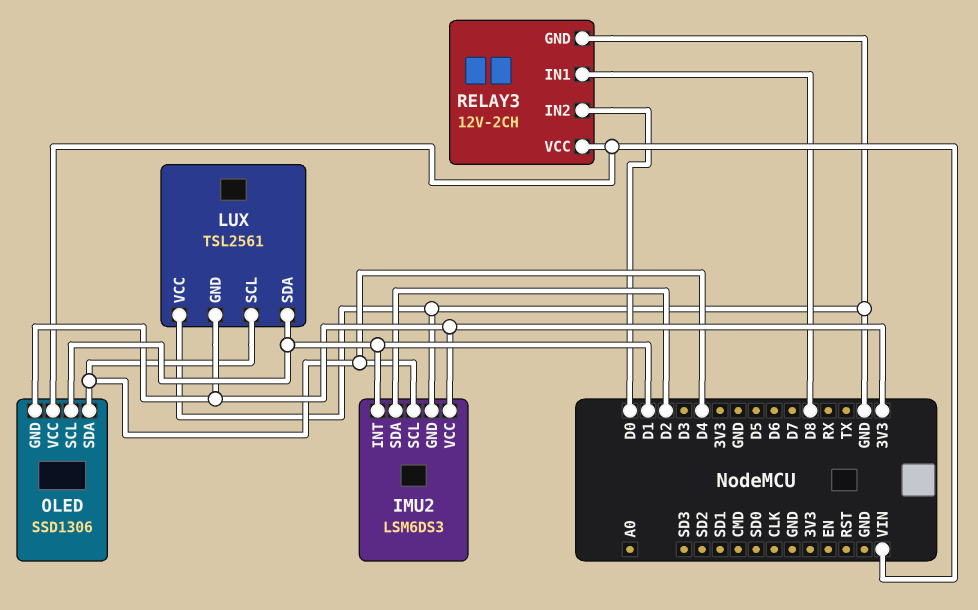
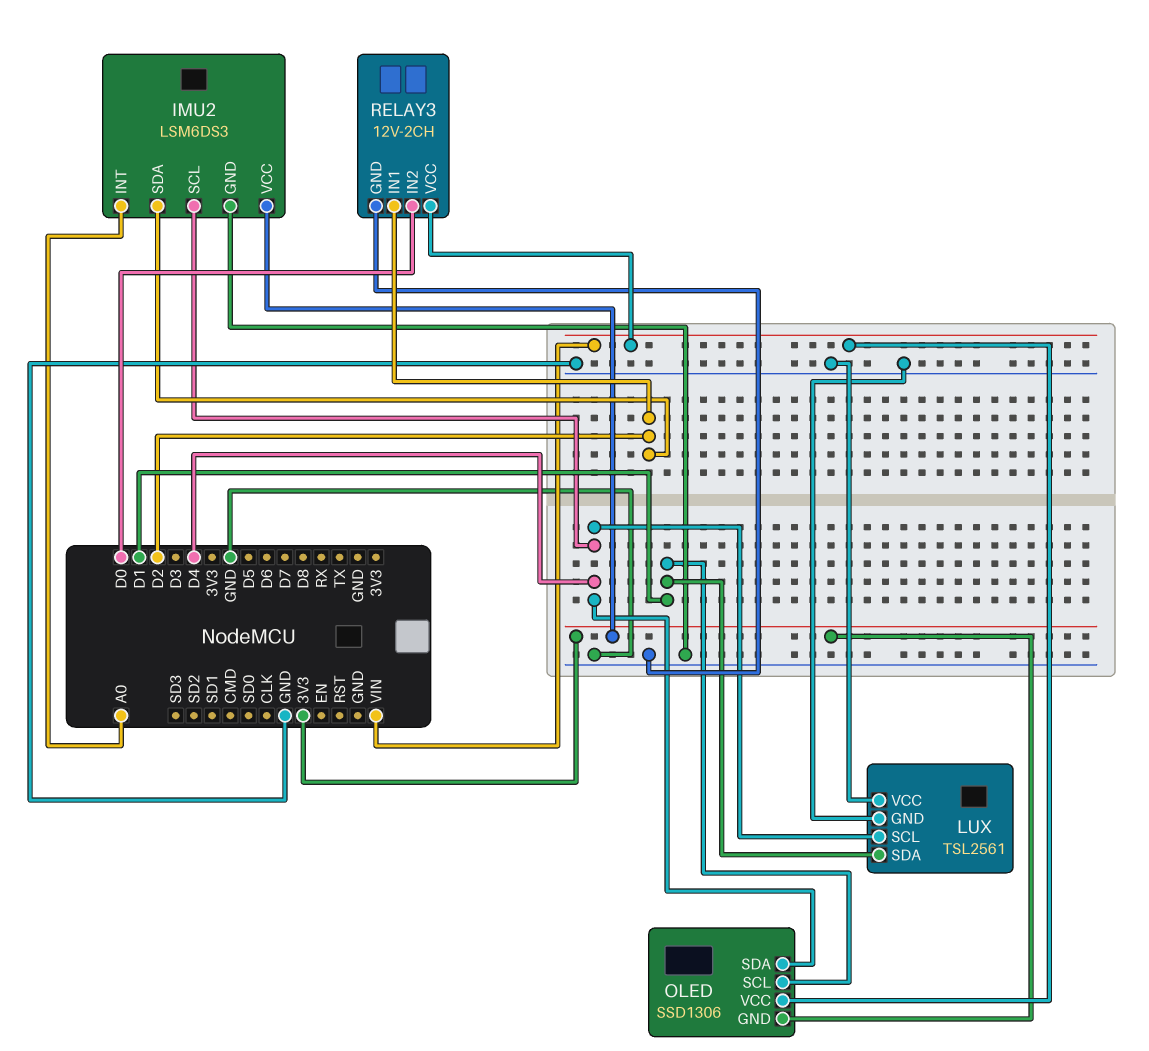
IMU2 pin INT: D1 -> A0
LUX pin GND: 3V3 -> GND
RELAY3 pin IN1: D8 -> D2

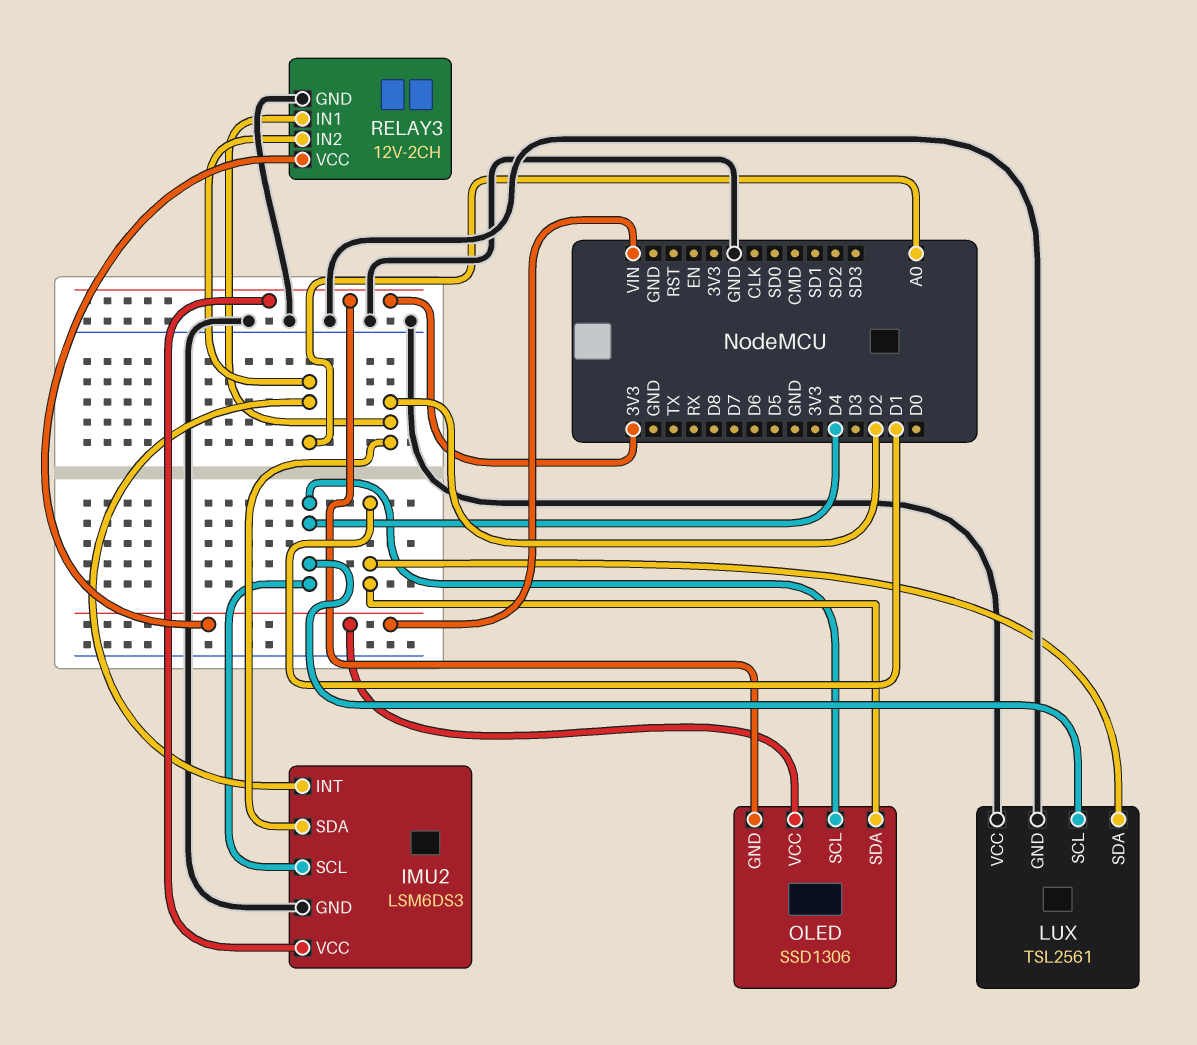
OLED pin SCL: D1 -> D4
OLED pin SDA: D4 -> D1
RELAY3 pin IN2: D0 -> A0

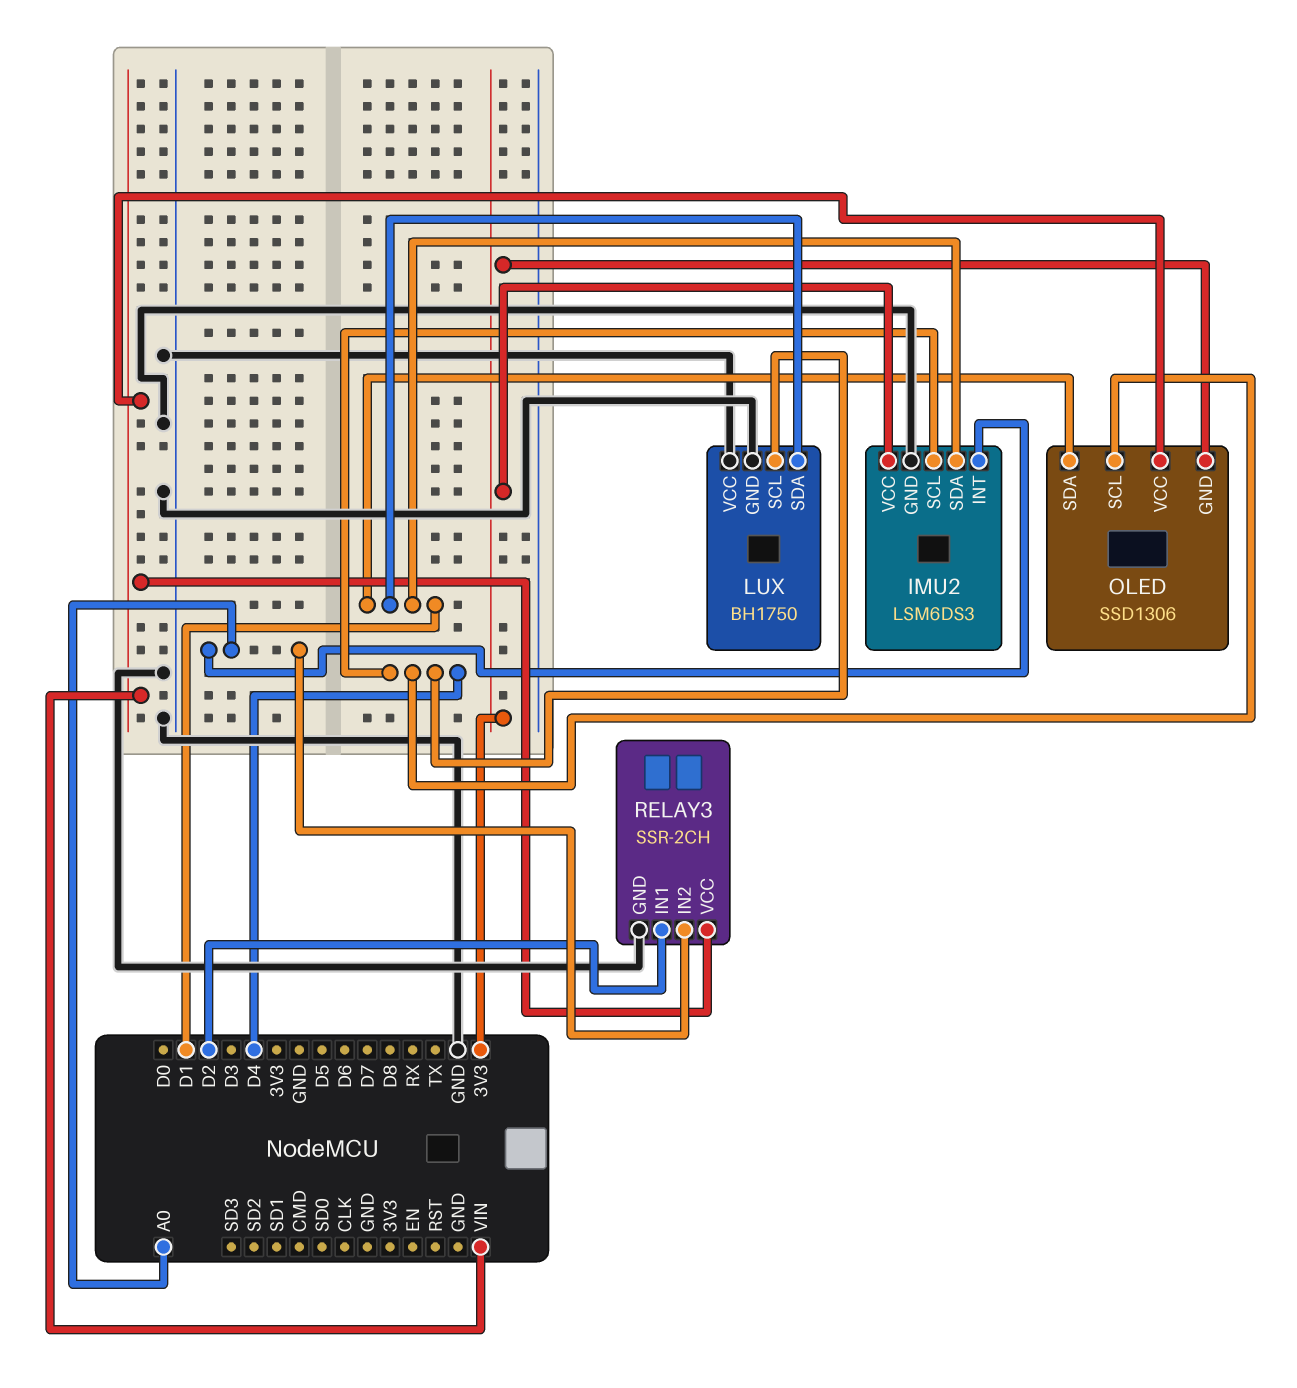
IMU2 pin SDA: D2 -> D1
LUX: TSL2561 -> BH1750
RELAY3: 12V-2CH -> SSR-2CH

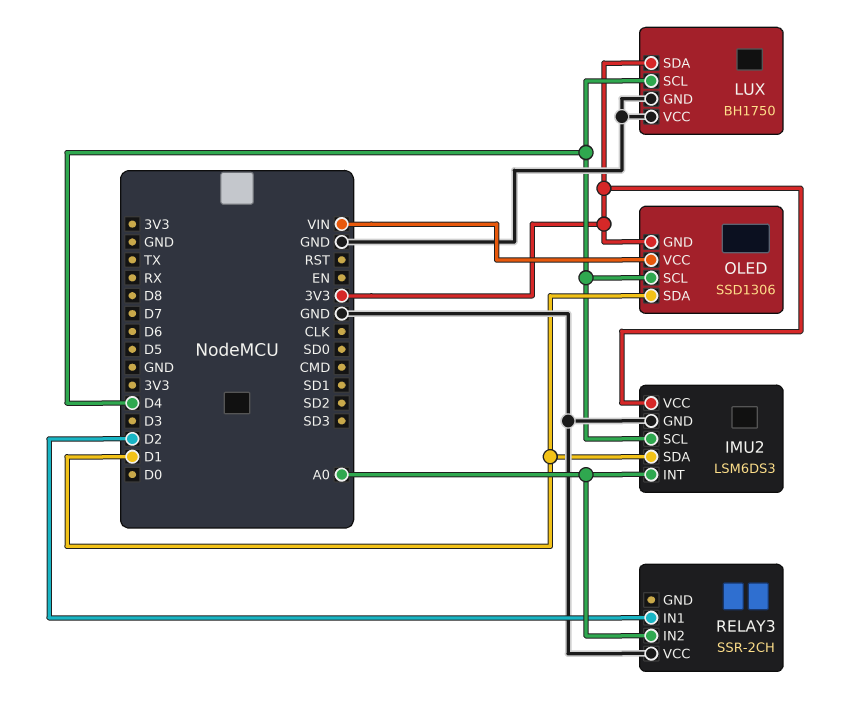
LUX pin SDA: D1 -> 3V3
RELAY3 pin GND: GND -> none
RELAY3 pin VCC: VIN -> GND

